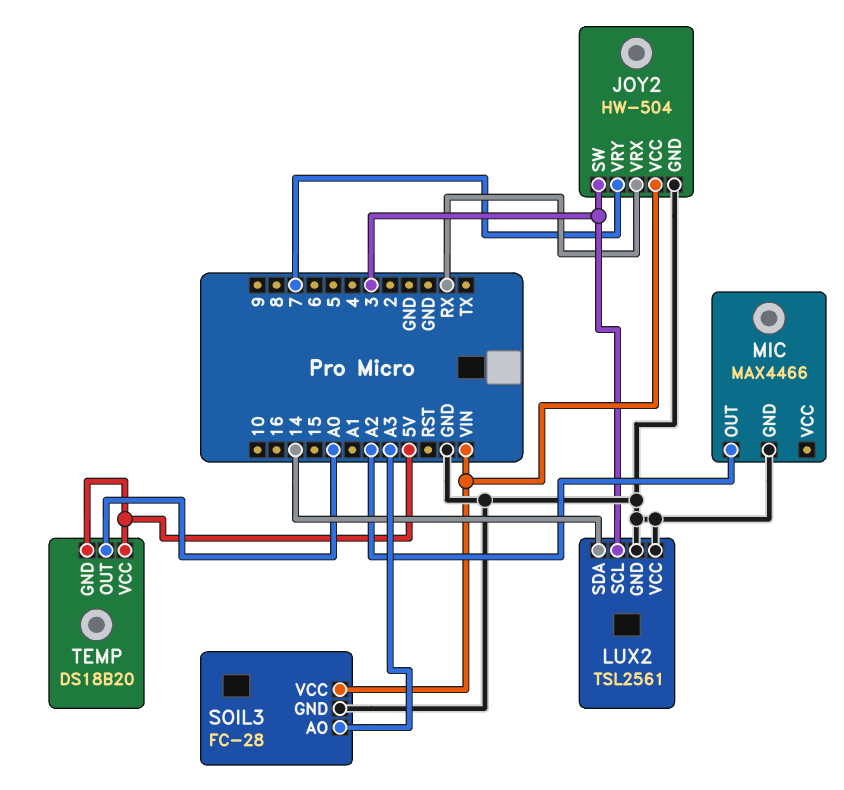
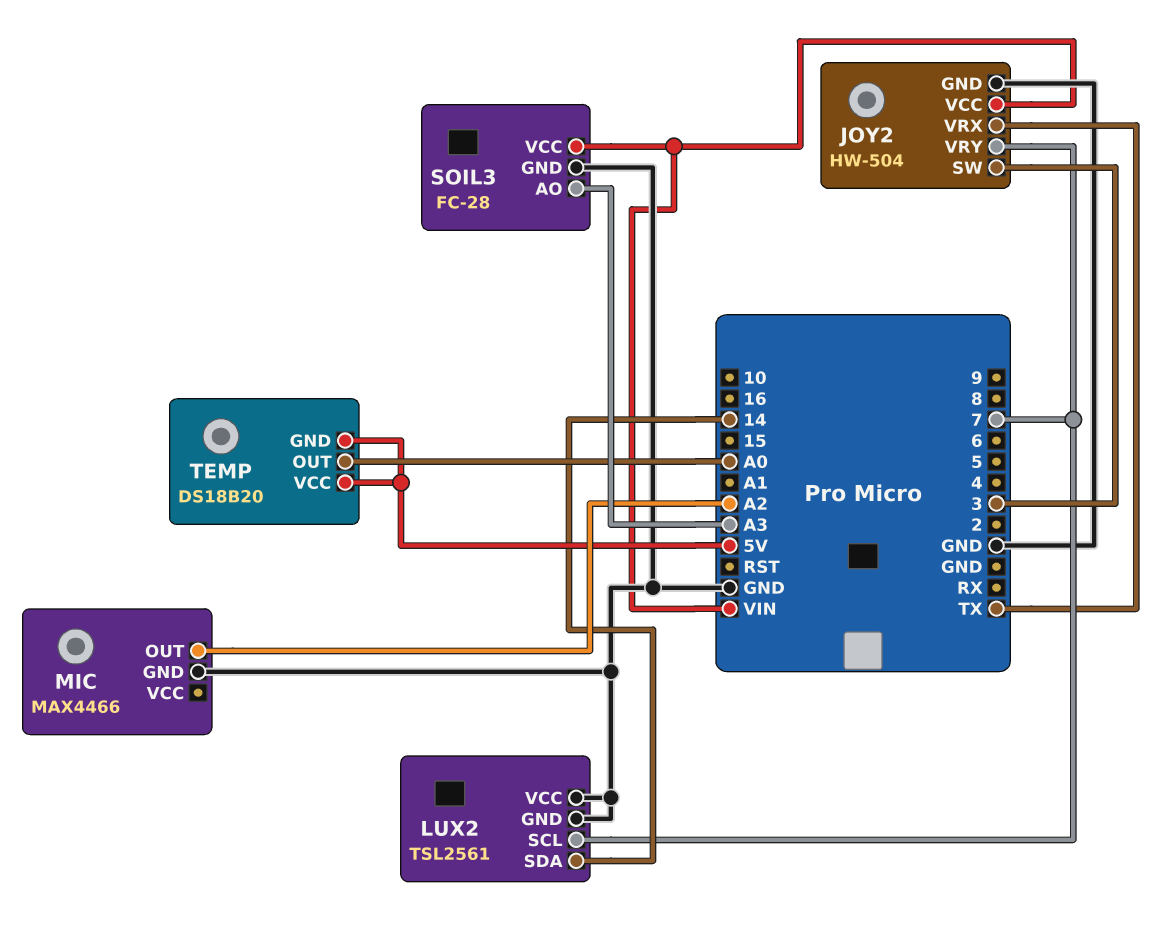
JOY2 pin VRX: RX -> TX
LUX2 pin SCL: 3 -> 7

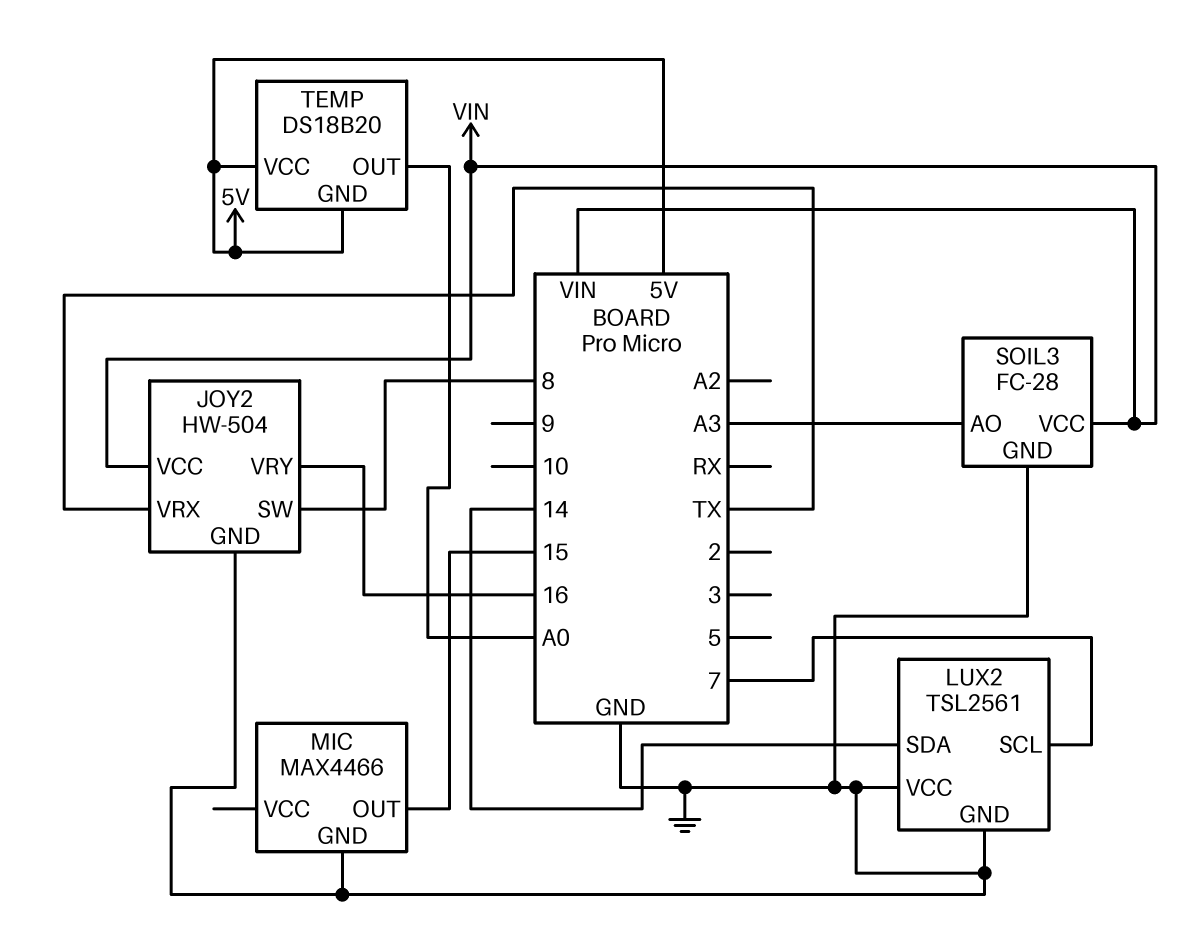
JOY2 pin SW: 3 -> 8
JOY2 pin VRY: 7 -> 16
MIC pin OUT: A2 -> 15

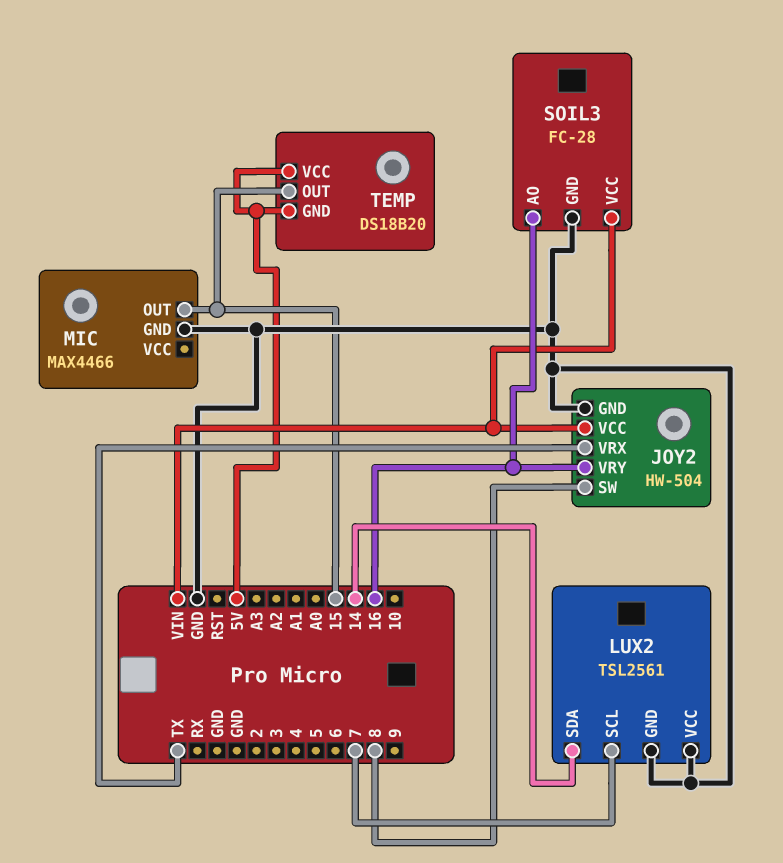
SOIL3 pin AO: A3 -> 16
TEMP pin OUT: A0 -> 15

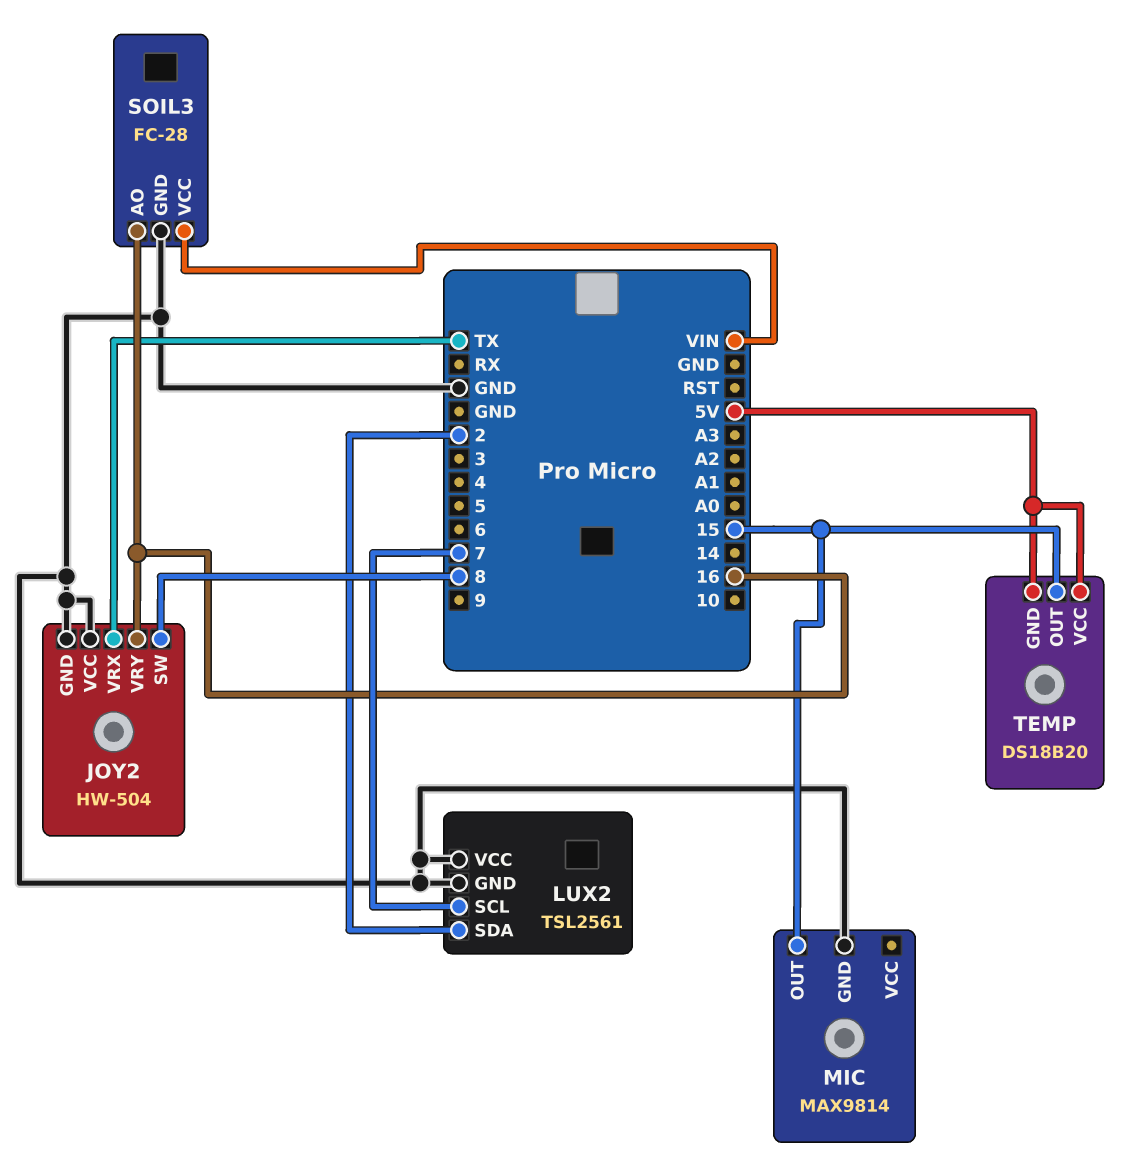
JOY2 pin VCC: VIN -> GND
LUX2 pin SDA: 14 -> 2
MIC: MAX4466 -> MAX9814

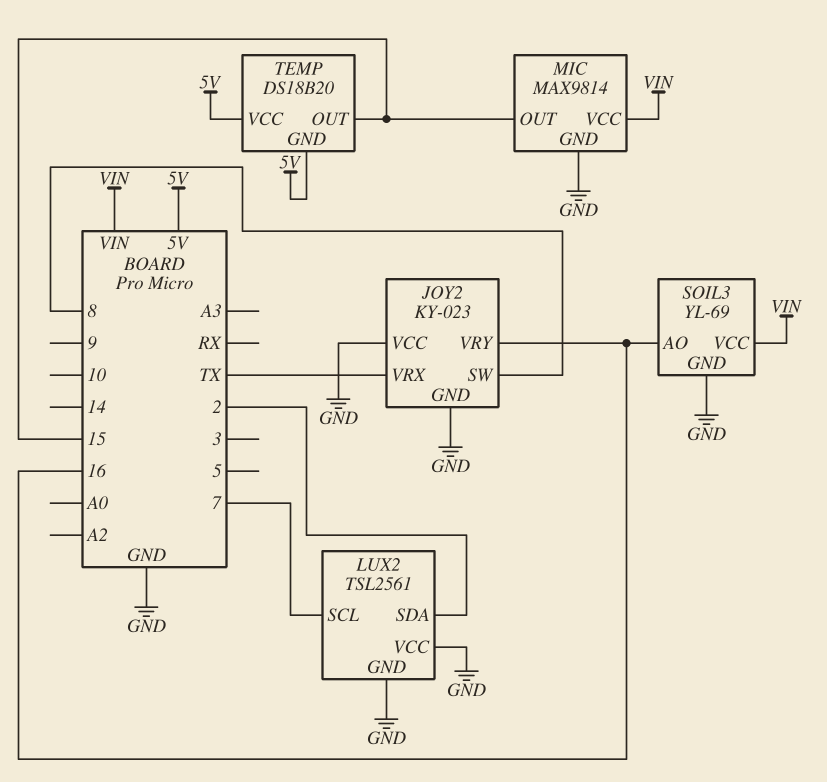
JOY2: HW-504 -> KY-023
MIC pin VCC: none -> VIN
SOIL3: FC-28 -> YL-69

